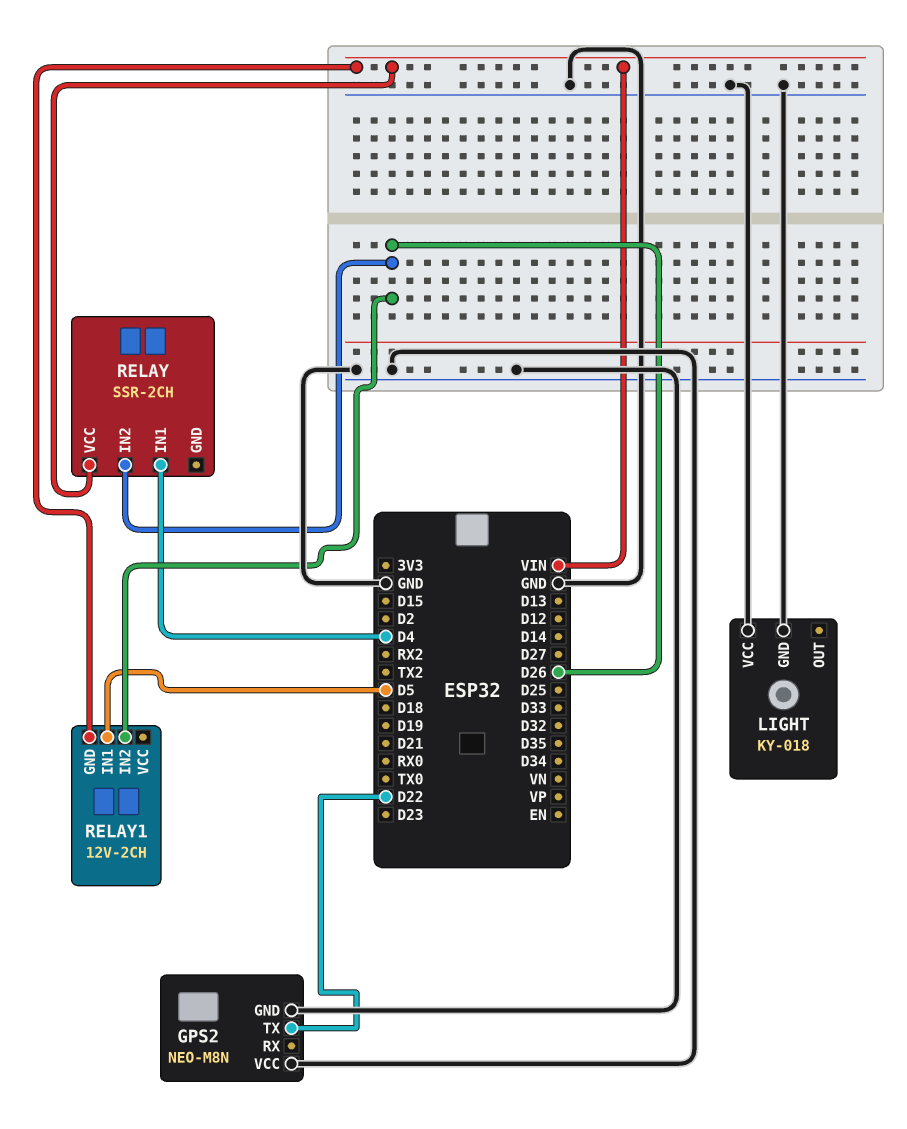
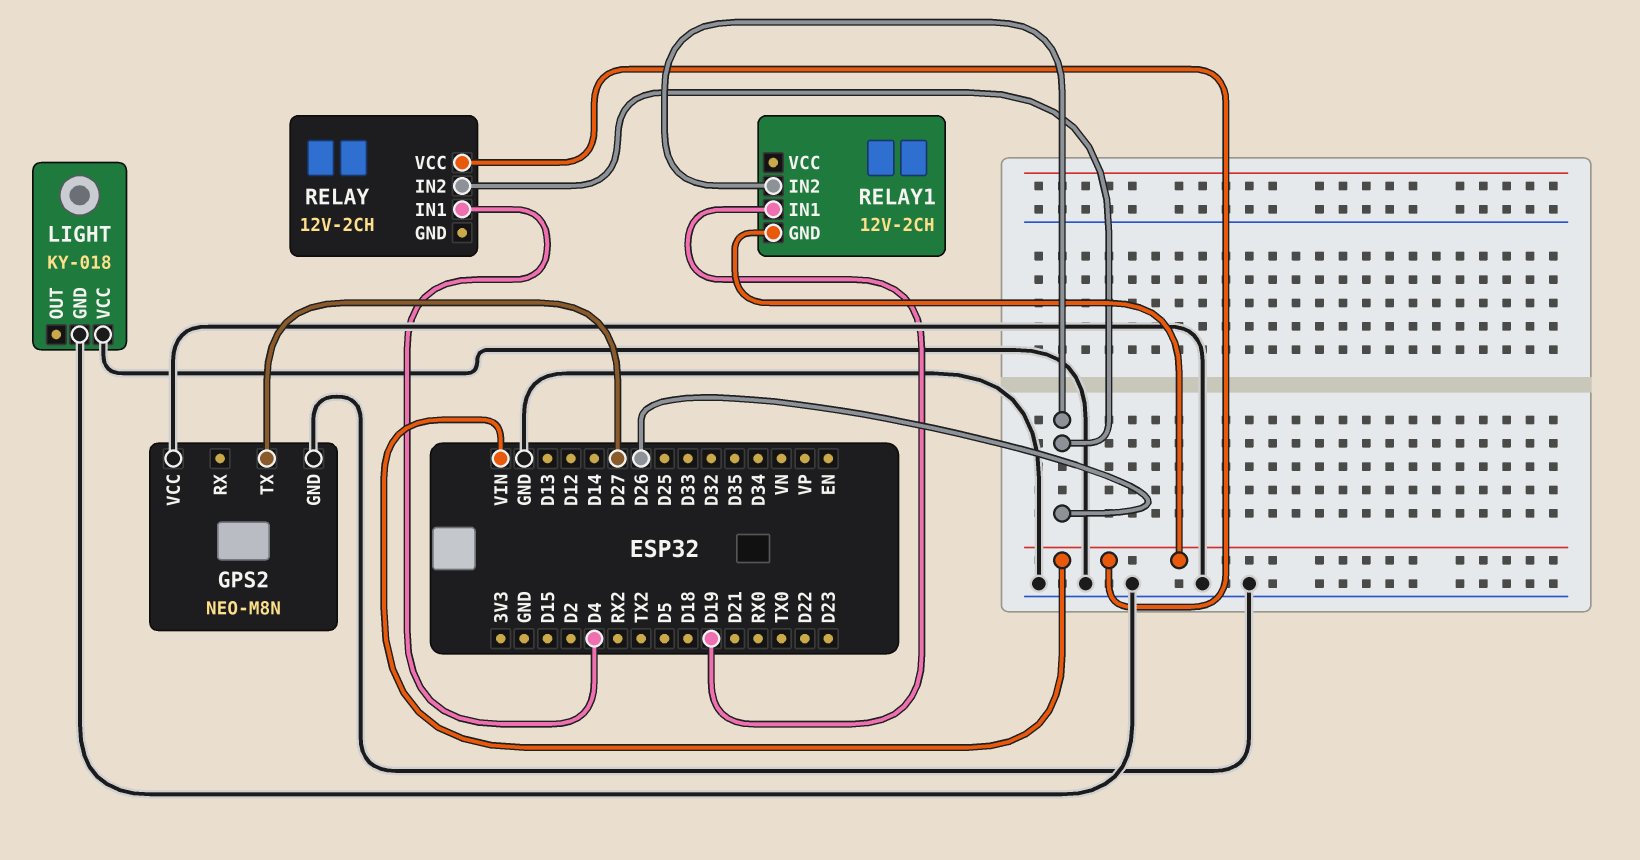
GPS2 pin TX: D22 -> D27
RELAY: SSR-2CH -> 12V-2CH
RELAY1 pin IN1: D5 -> D19

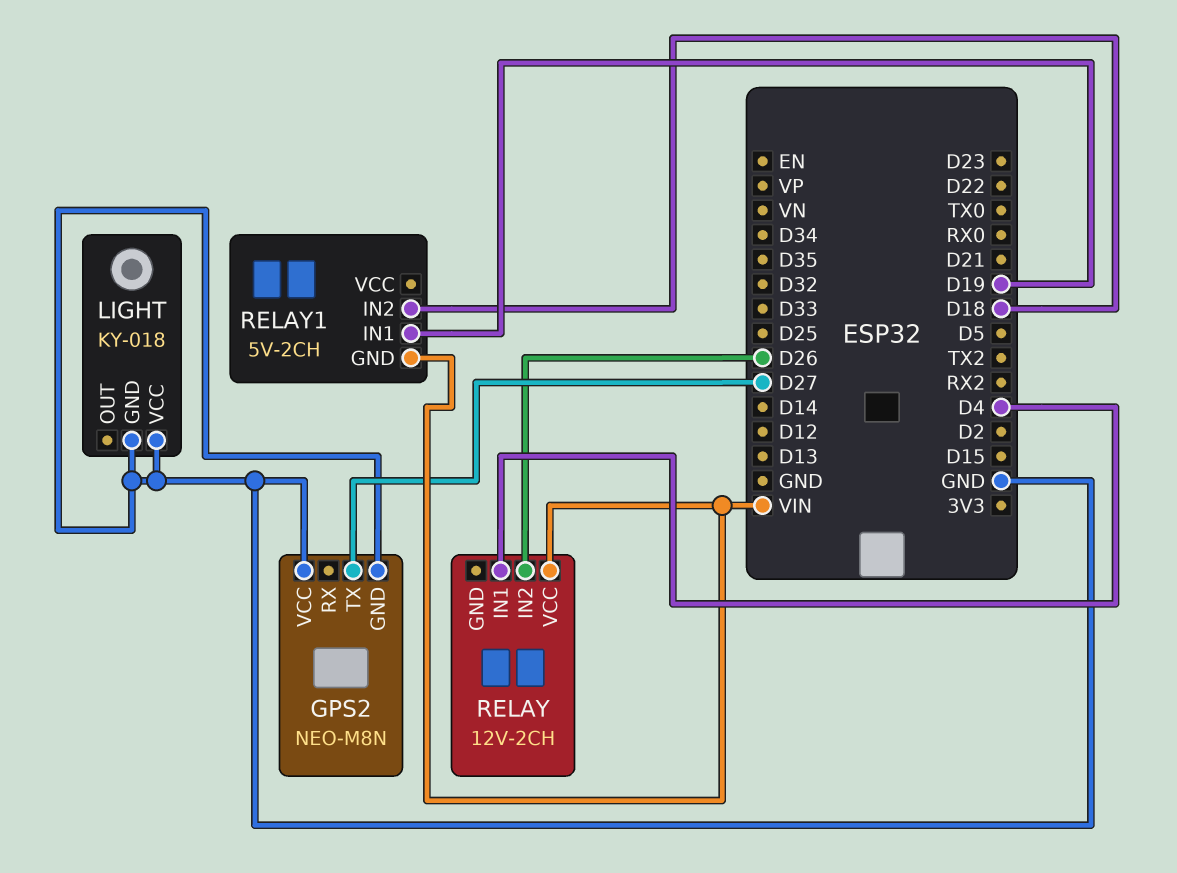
RELAY1: 12V-2CH -> 5V-2CH
RELAY1 pin IN2: D26 -> D18

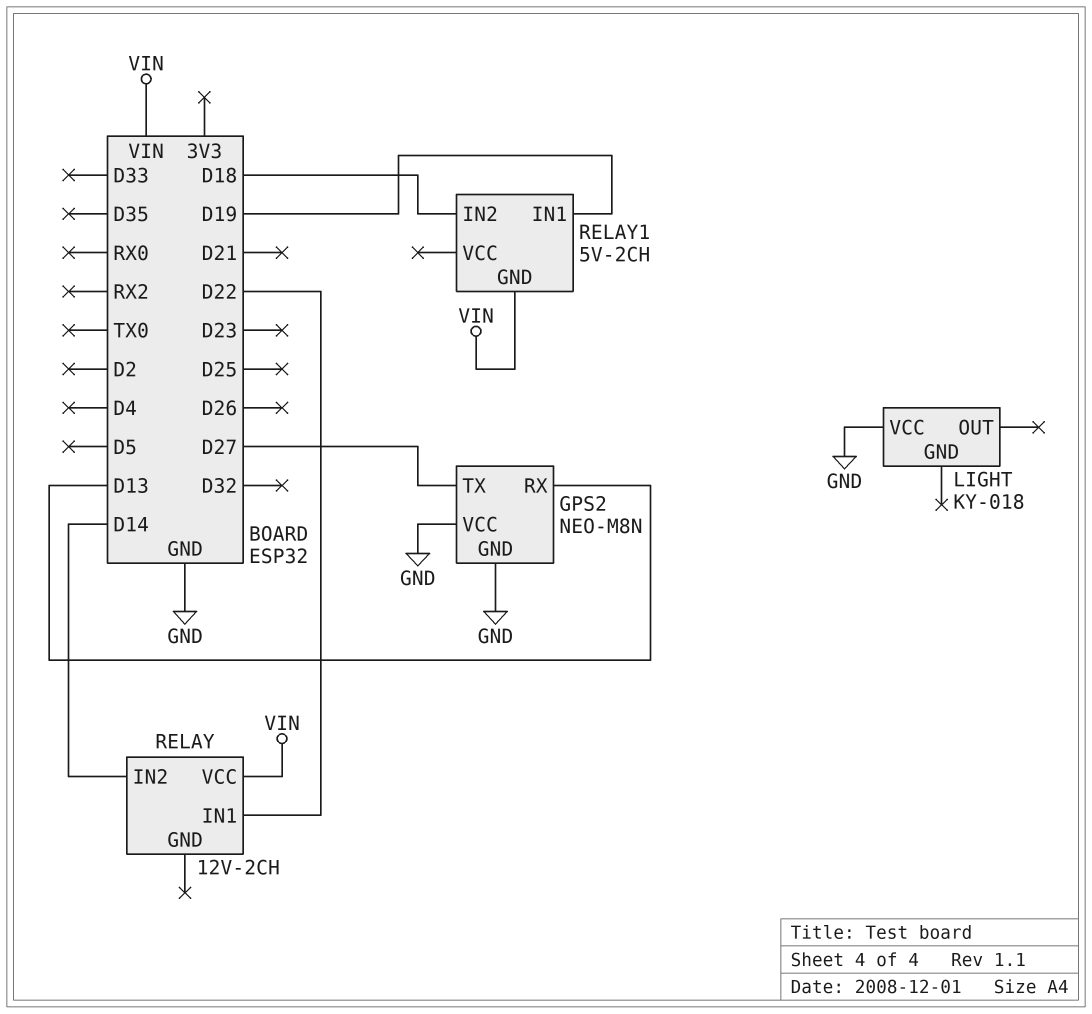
GPS2 pin RX: none -> D13
LIGHT pin GND: GND -> none
RELAY pin IN1: D4 -> D22
RELAY pin IN2: D26 -> D14

